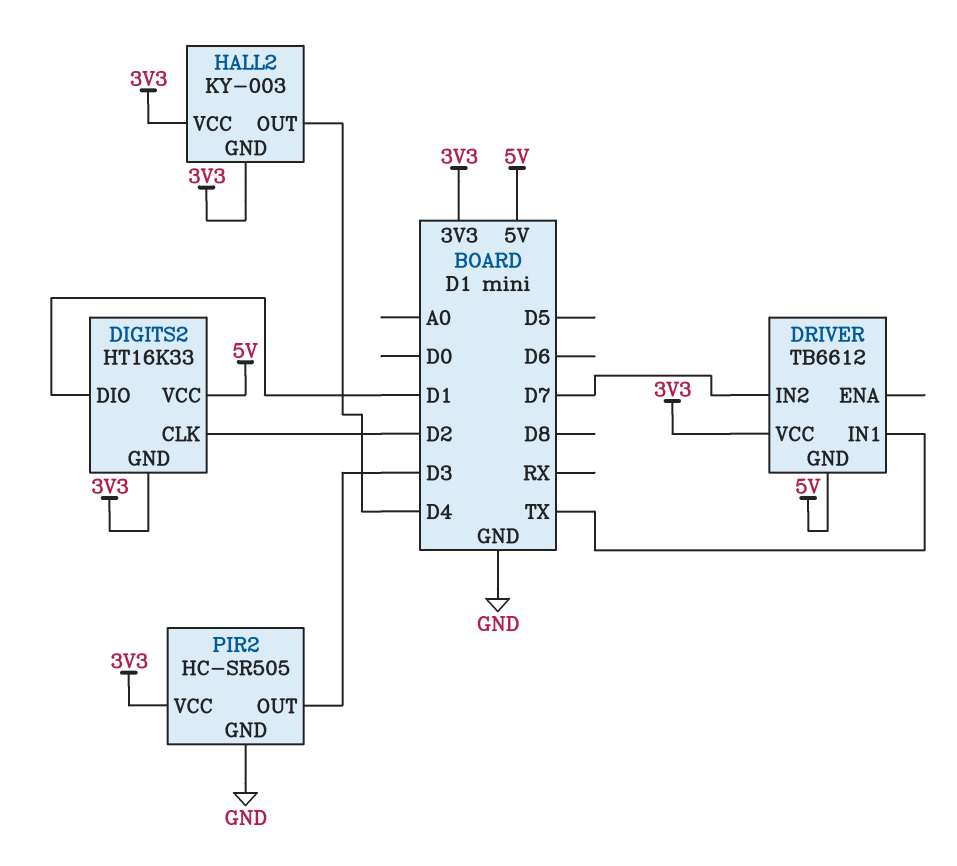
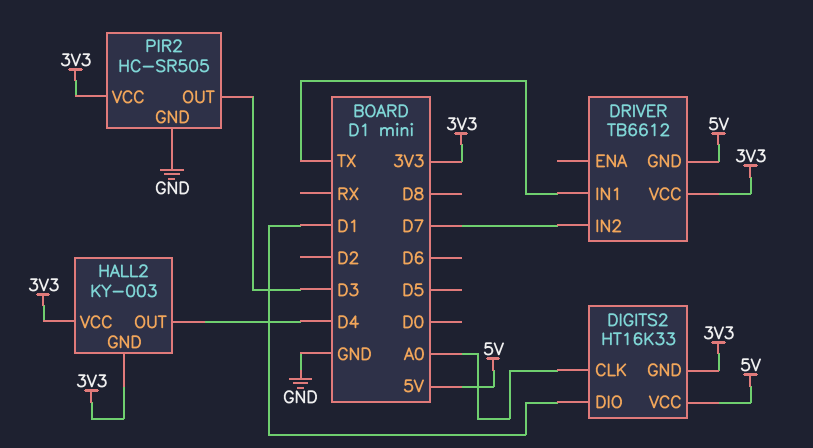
DIGITS2 pin CLK: D2 -> A0

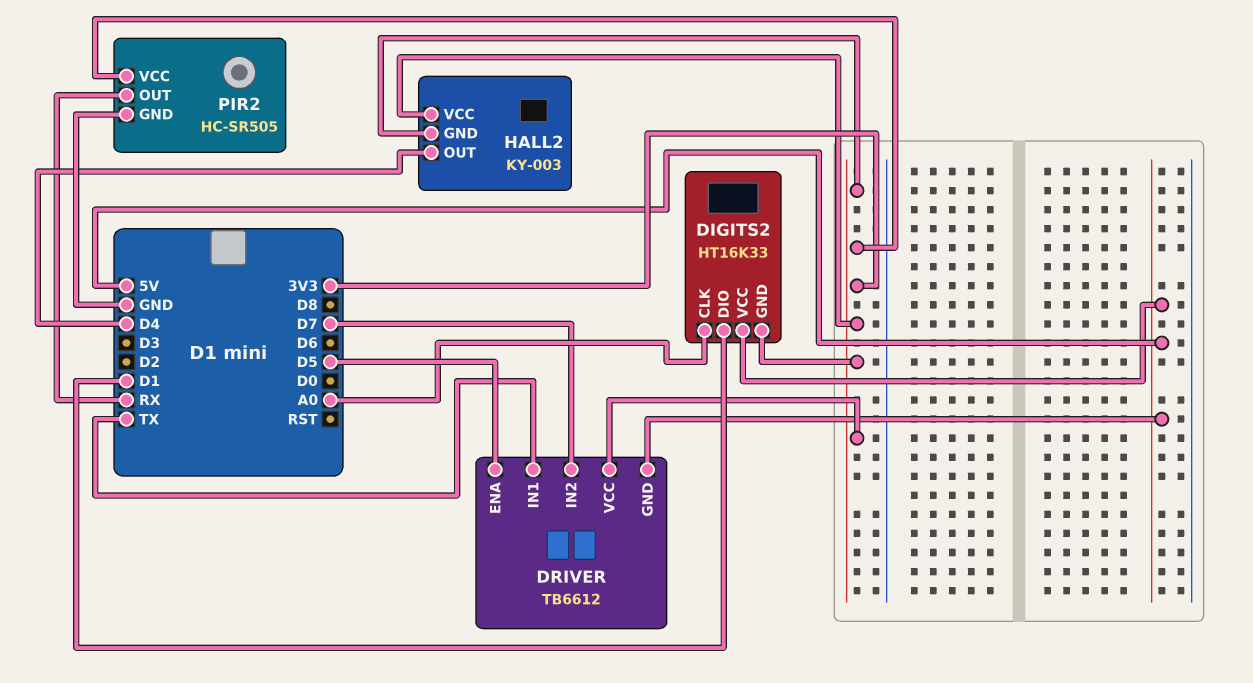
DRIVER pin ENA: none -> D5
PIR2 pin OUT: D3 -> RX

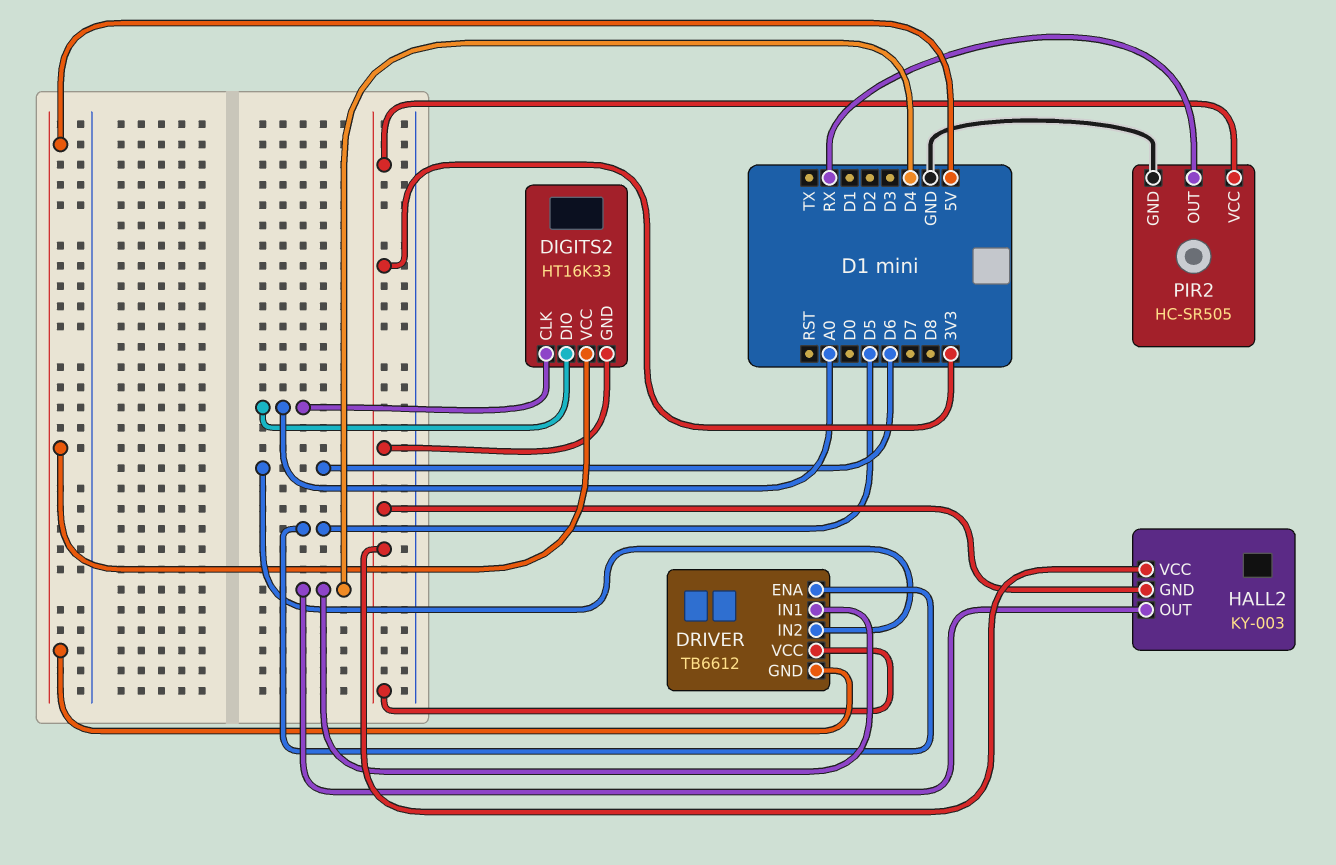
DIGITS2 pin DIO: D1 -> A0
DRIVER pin IN1: TX -> D4
DRIVER pin IN2: D7 -> D6

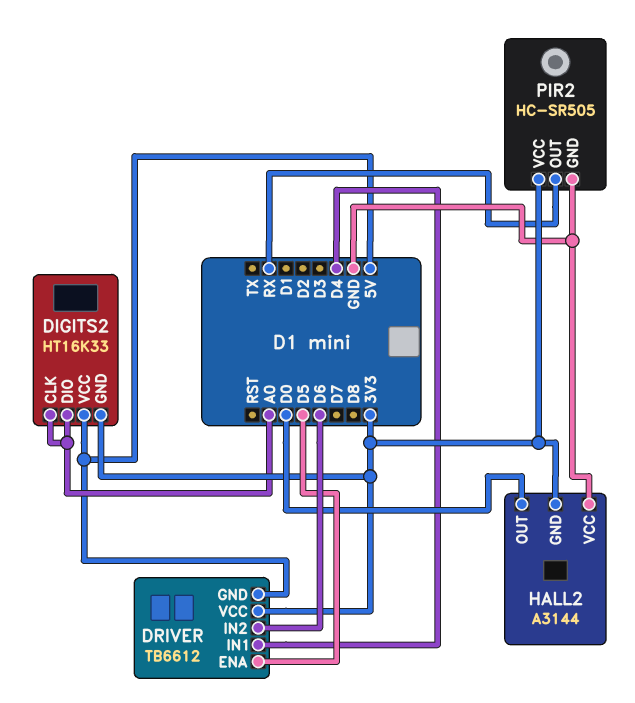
HALL2: KY-003 -> A3144
HALL2 pin OUT: D4 -> D0
HALL2 pin VCC: 3V3 -> GND

